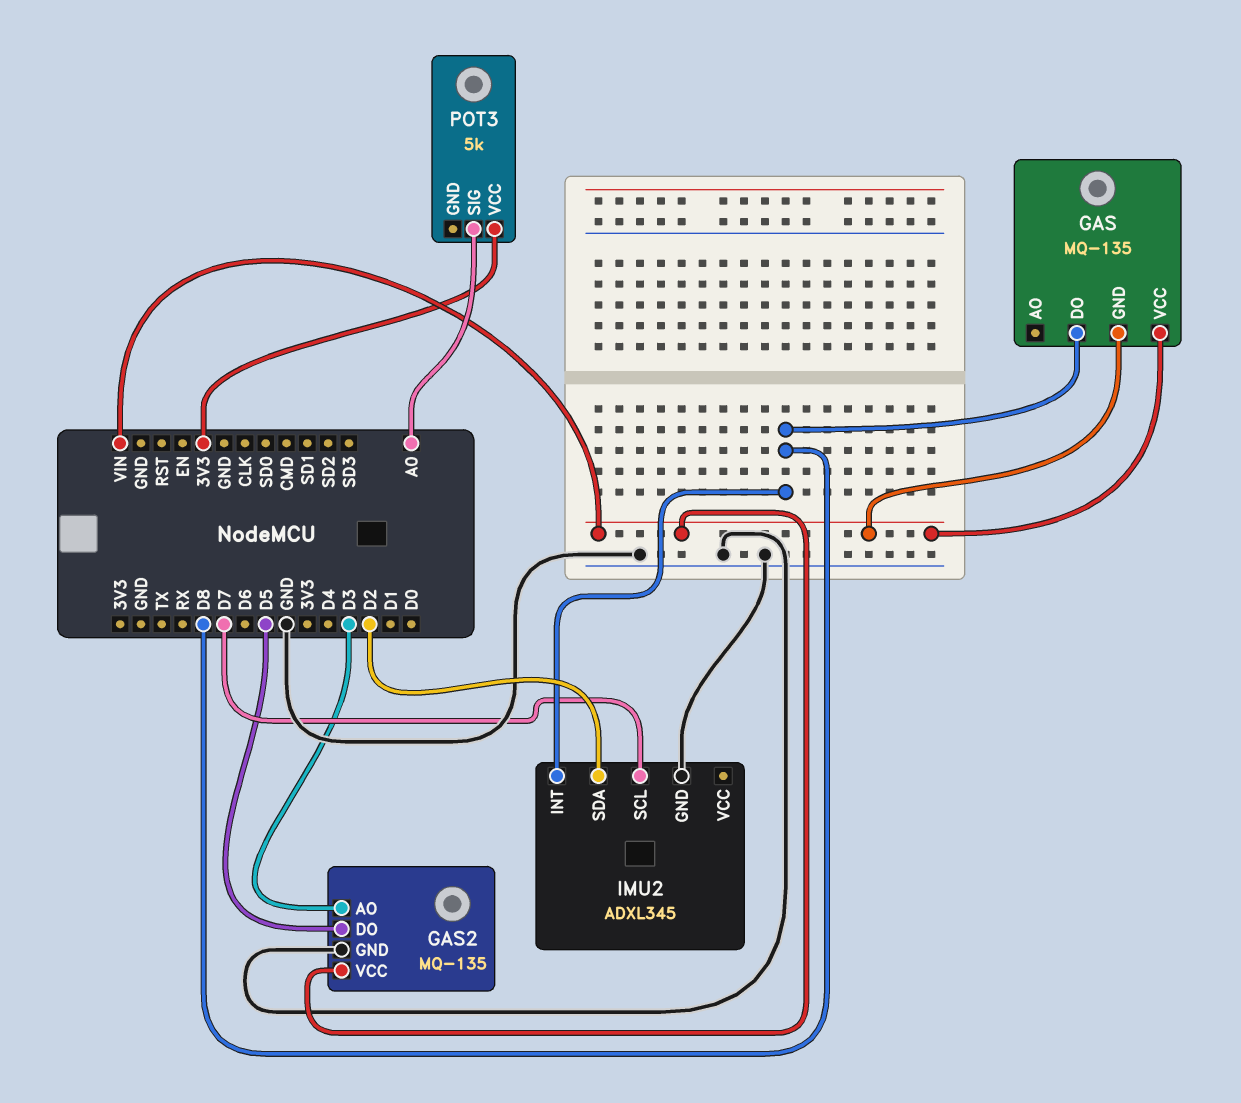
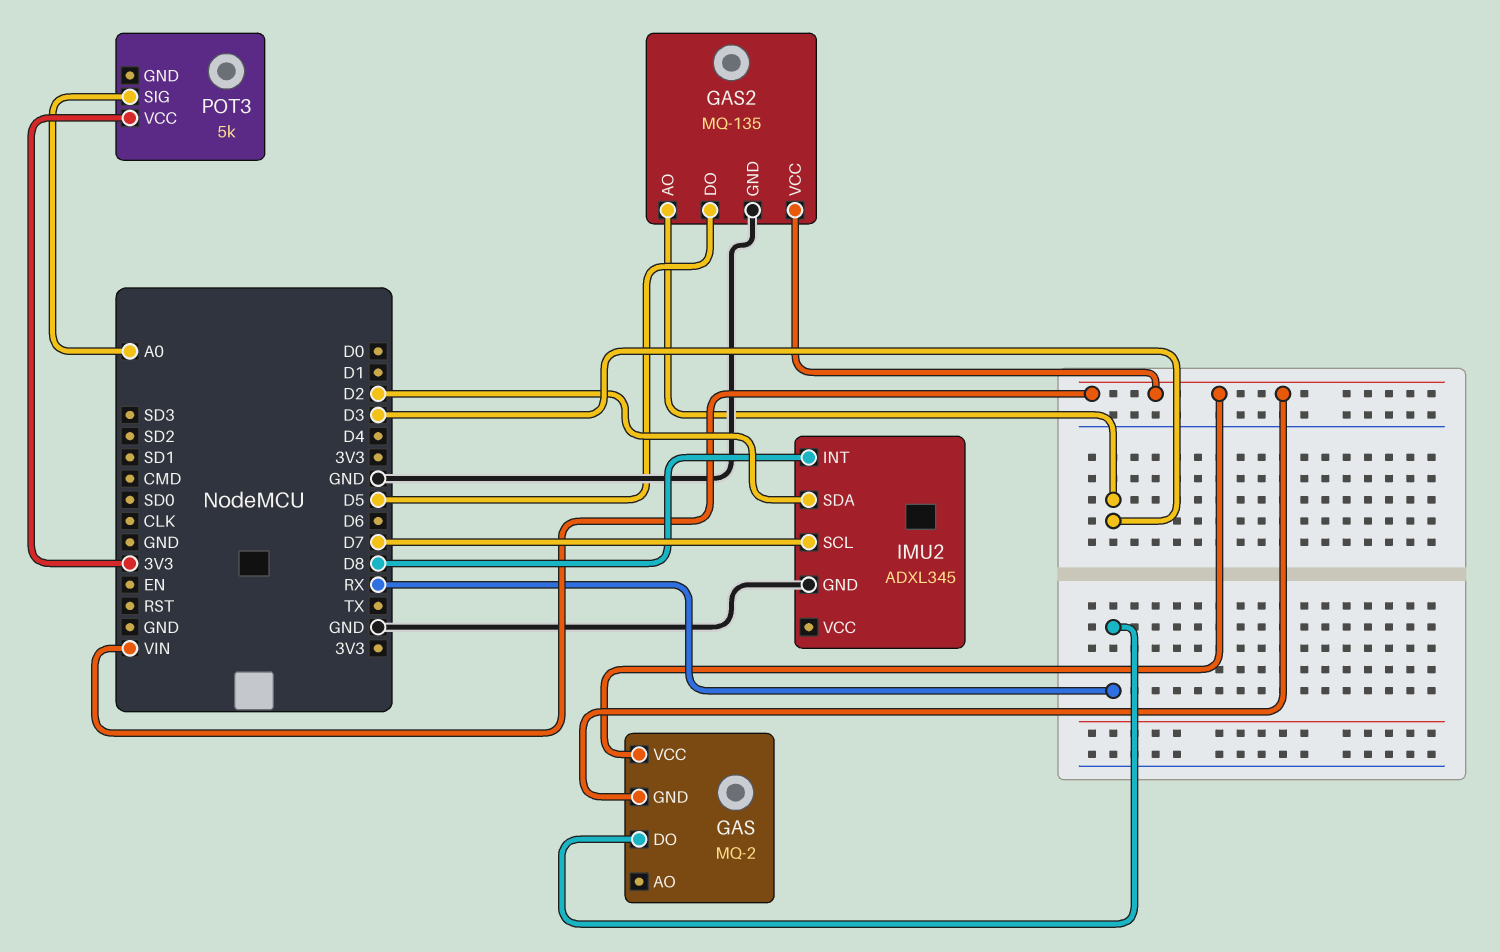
GAS: MQ-135 -> MQ-2
GAS pin DO: D8 -> RX

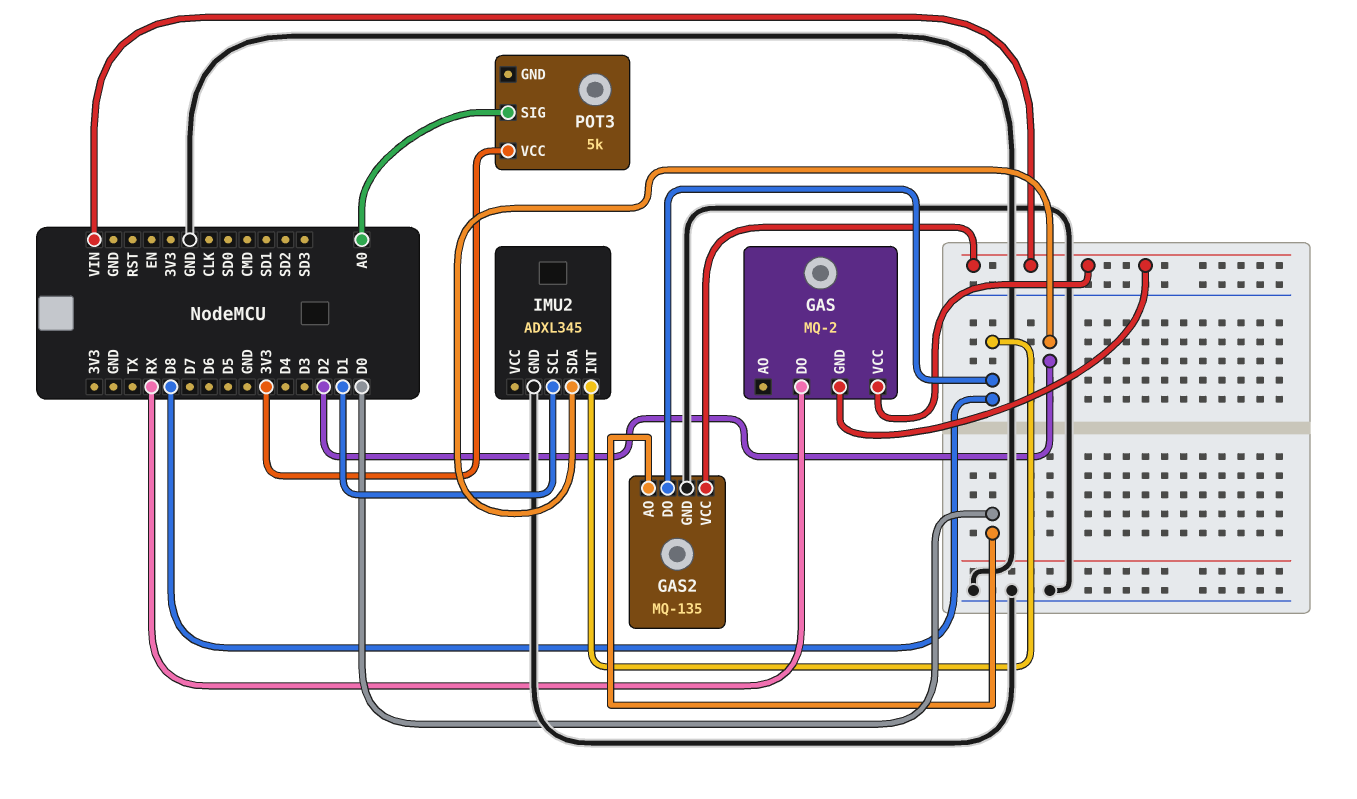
GAS2 pin AO: D3 -> D0
GAS2 pin DO: D5 -> D8
IMU2 pin SCL: D7 -> D1

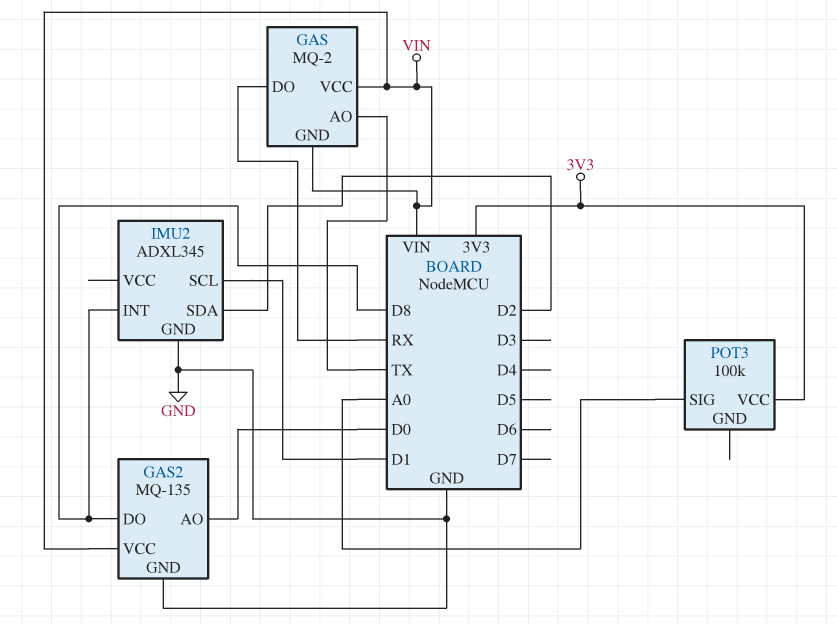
GAS pin AO: none -> TX
POT3: 5k -> 100k

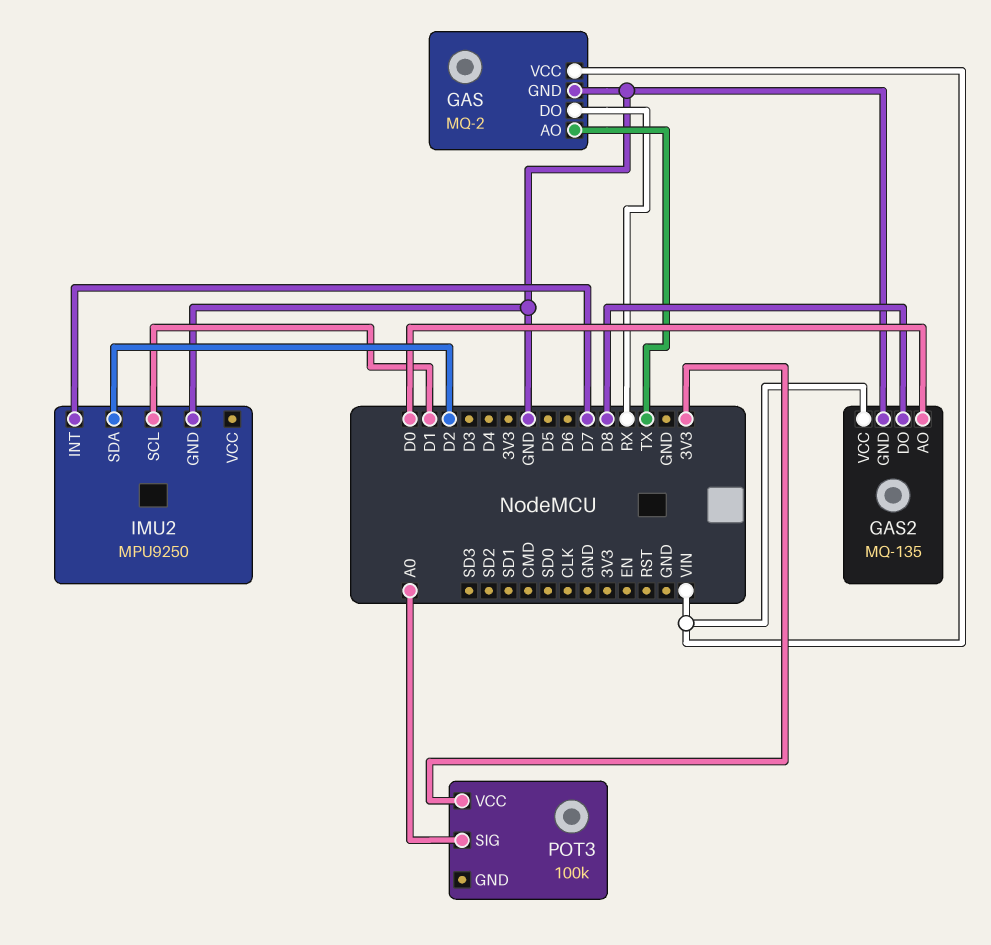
GAS pin GND: VIN -> GND
IMU2: ADXL345 -> MPU9250
IMU2 pin INT: D8 -> D7

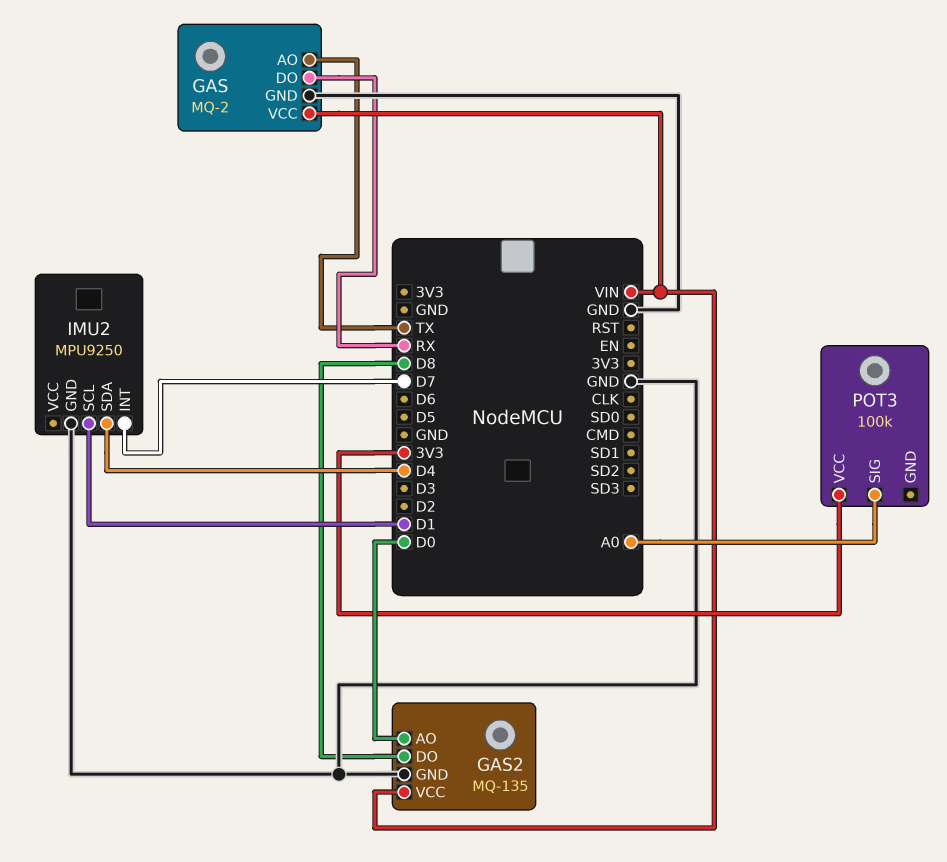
IMU2 pin SDA: D2 -> D4

